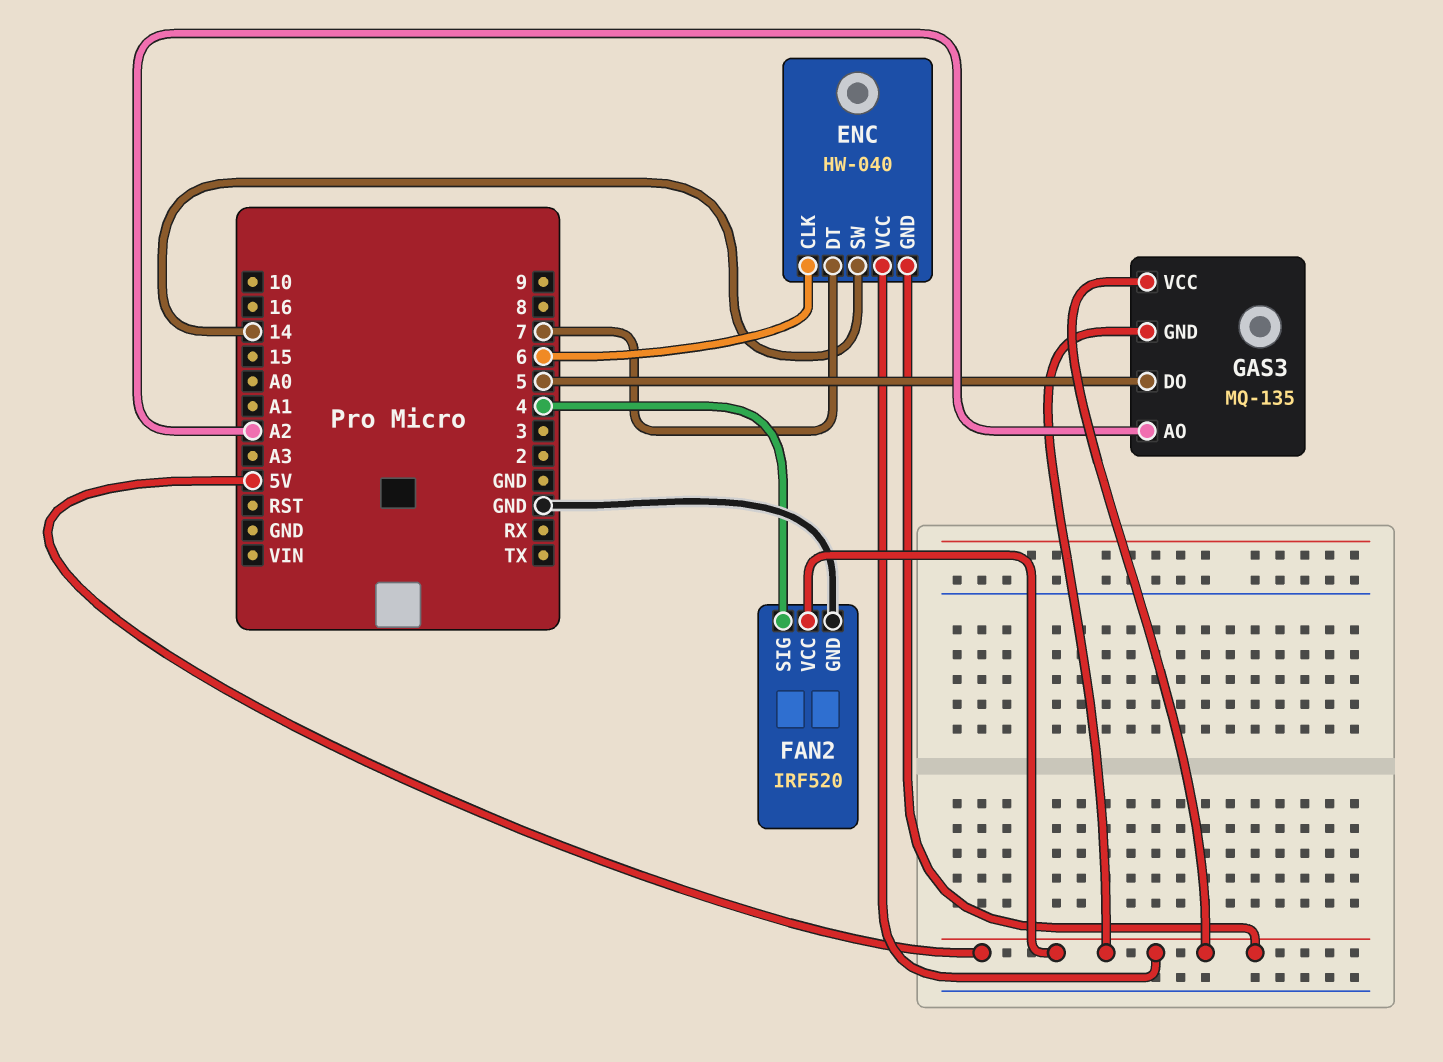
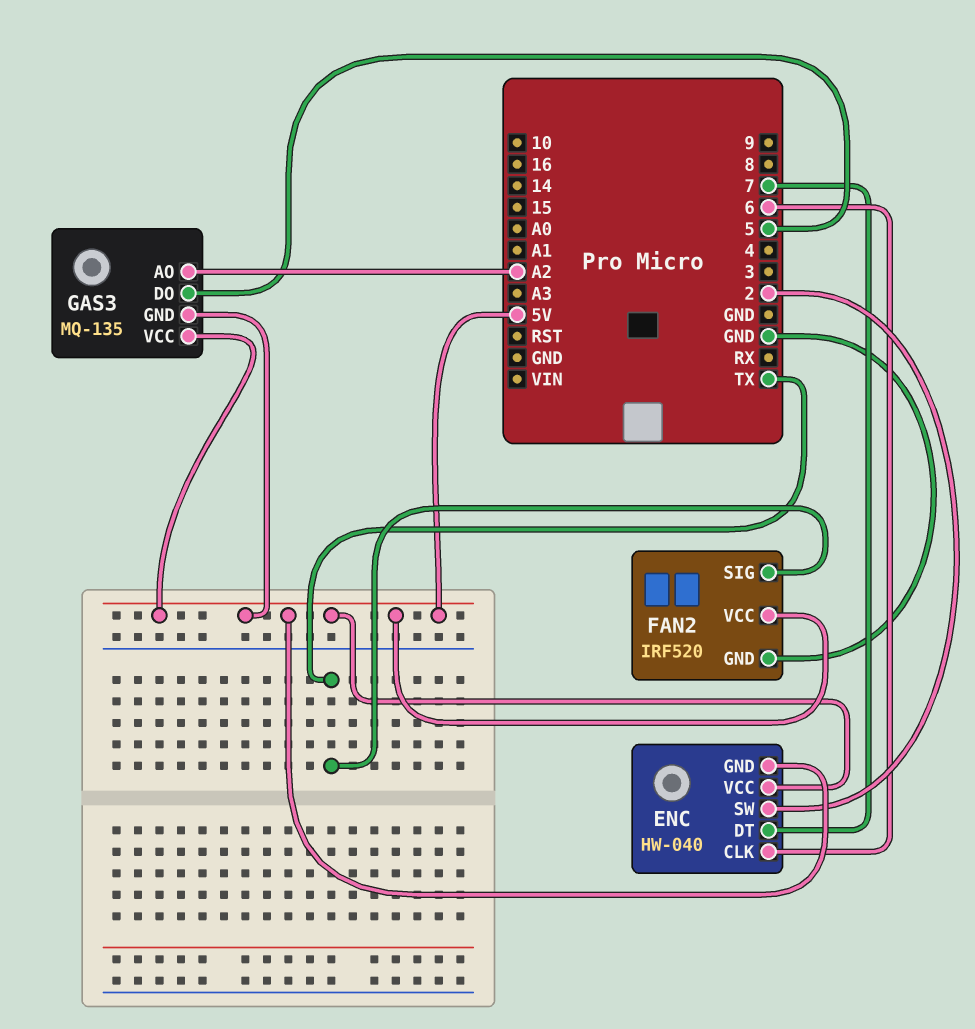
ENC pin SW: 14 -> 2
FAN2 pin SIG: 4 -> TX

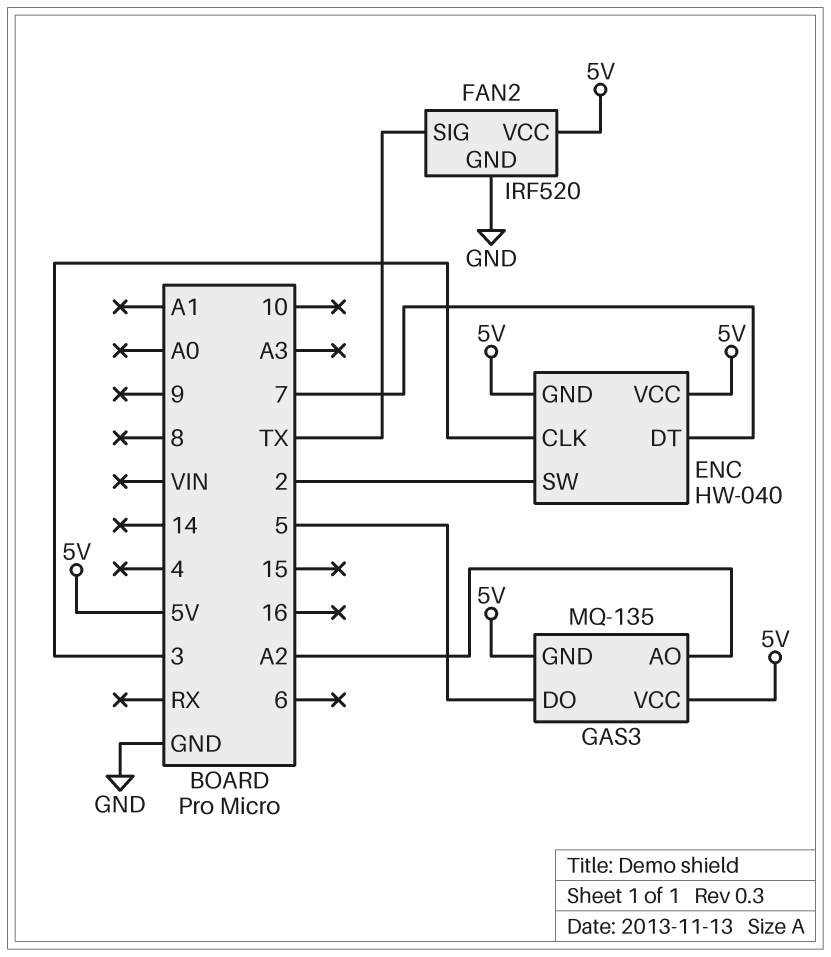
ENC pin CLK: 6 -> 3

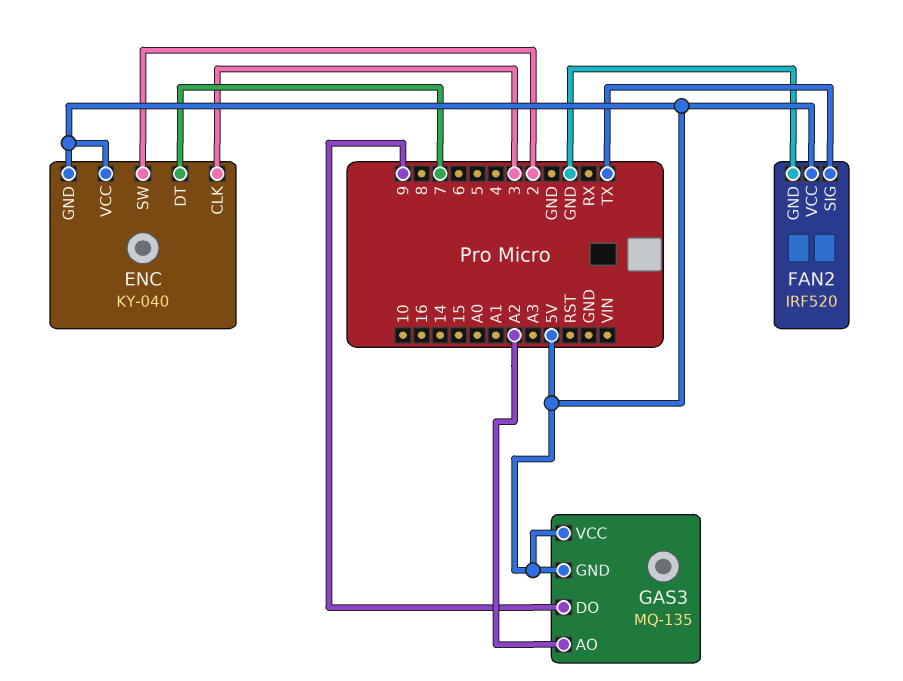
ENC: HW-040 -> KY-040
GAS3 pin DO: 5 -> 9

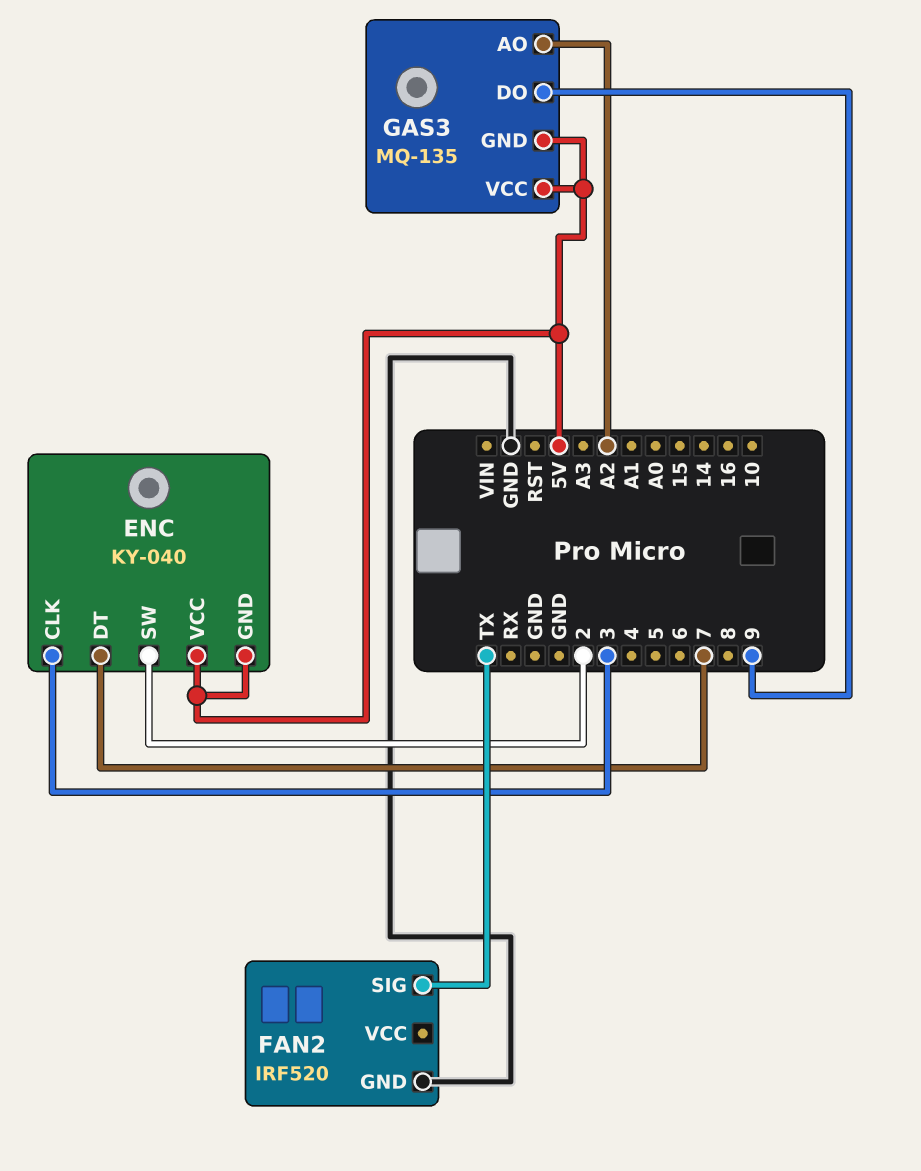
FAN2 pin VCC: 5V -> none

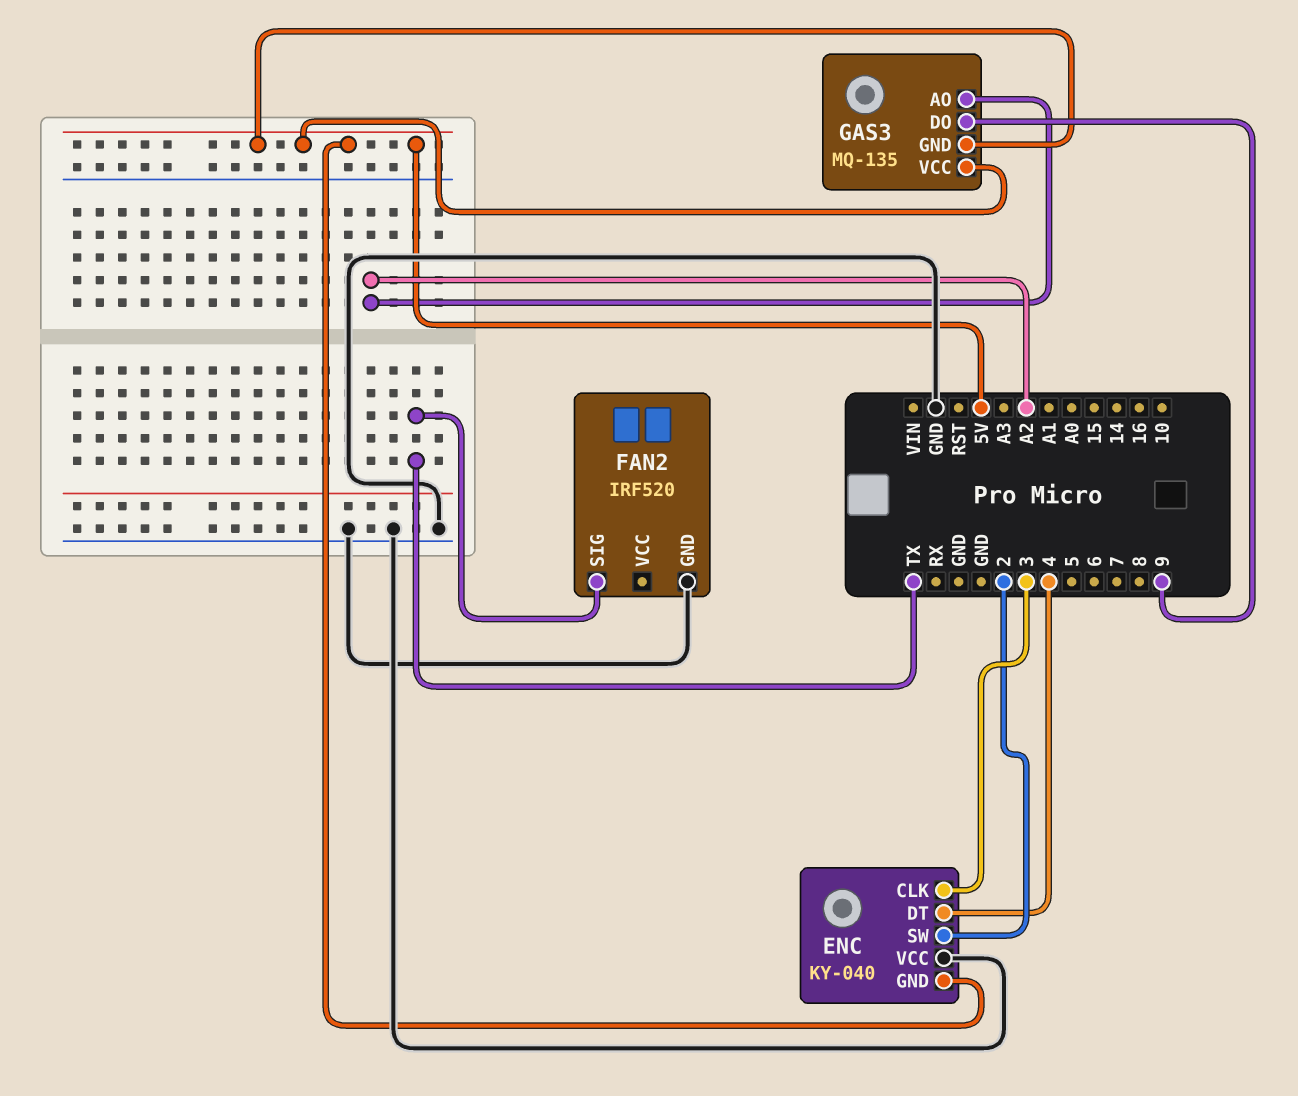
ENC pin DT: 7 -> 4
ENC pin VCC: 5V -> GND

